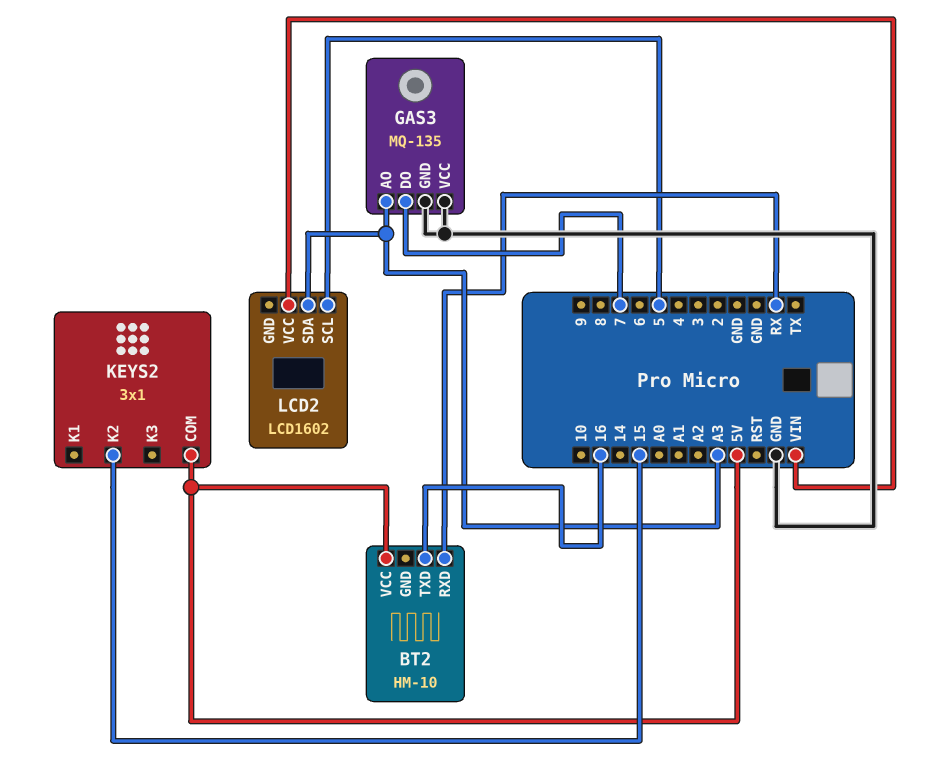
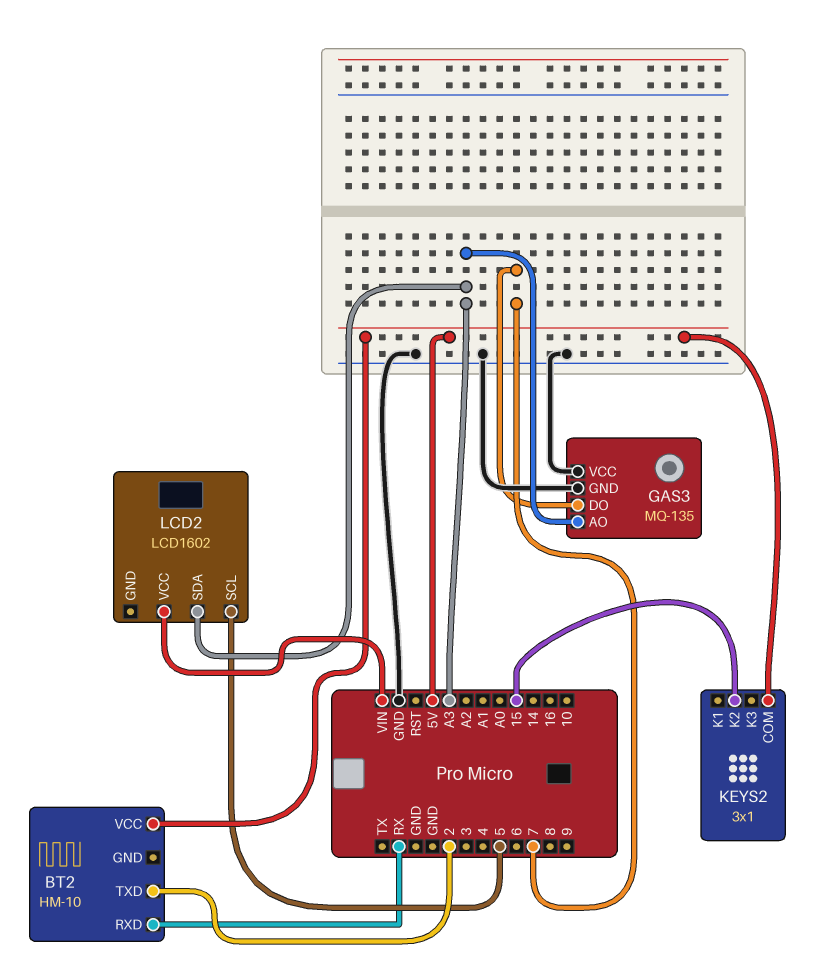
BT2 pin TXD: 16 -> 2

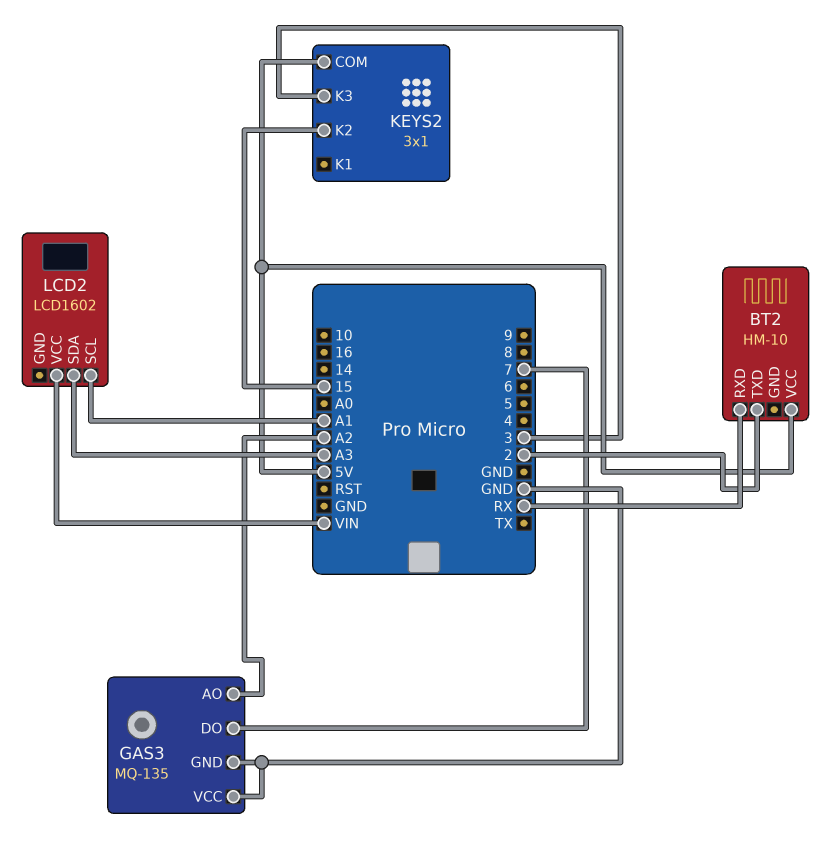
GAS3 pin AO: A3 -> A2
KEYS2 pin K3: none -> 3
LCD2 pin SCL: 5 -> A1

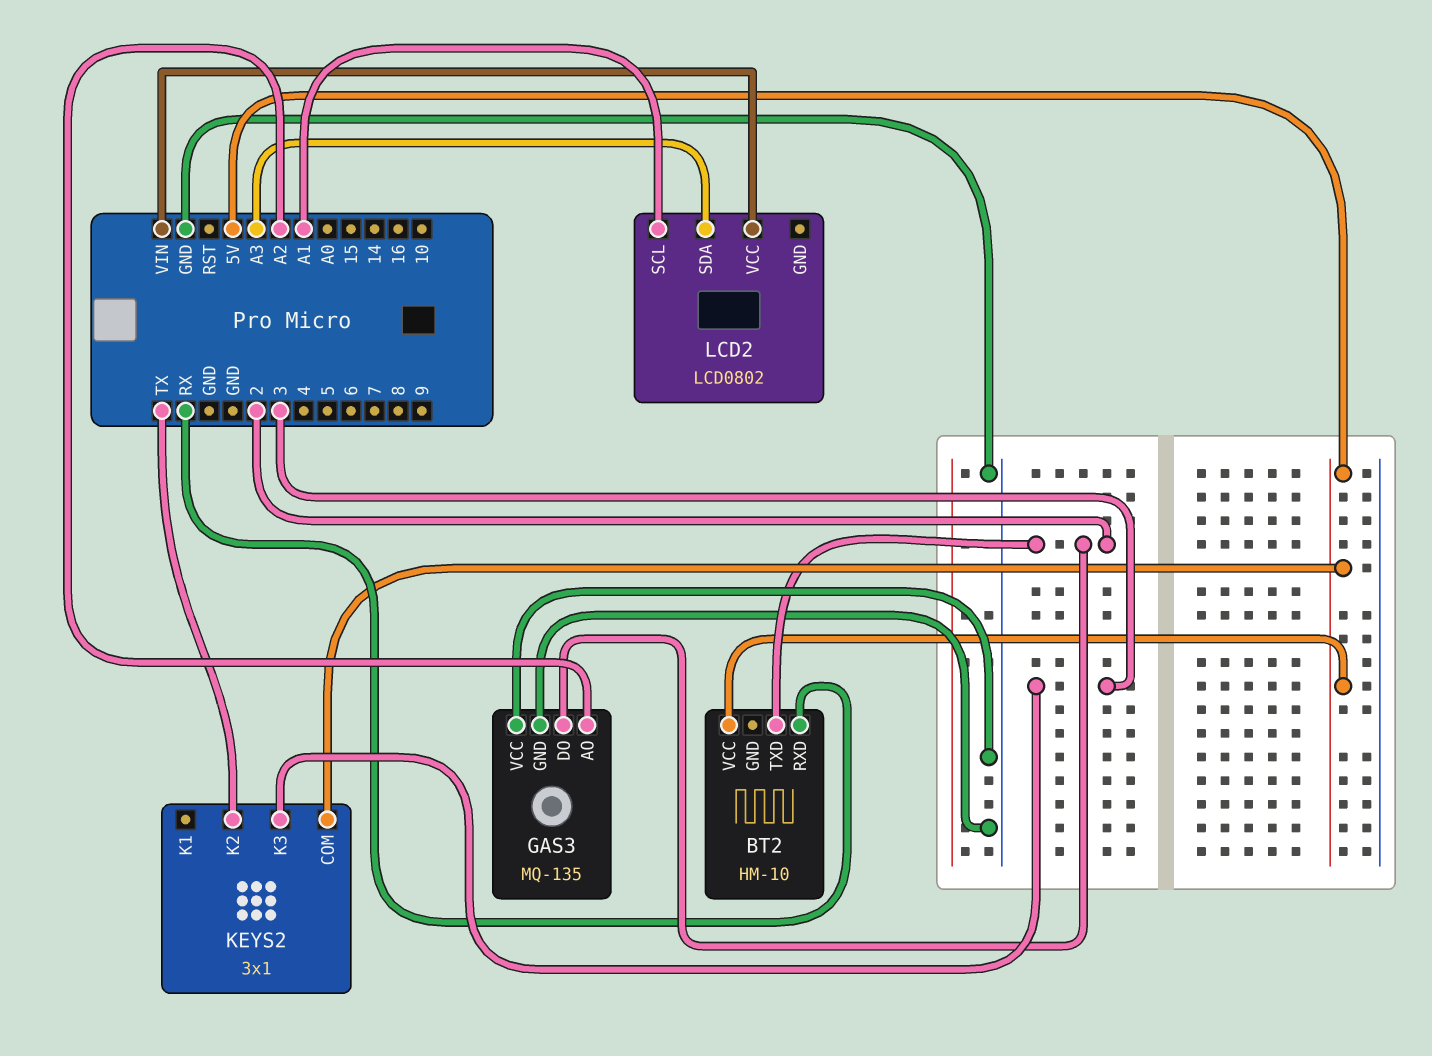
GAS3 pin DO: 7 -> 2
KEYS2 pin K2: 15 -> TX
LCD2: LCD1602 -> LCD0802

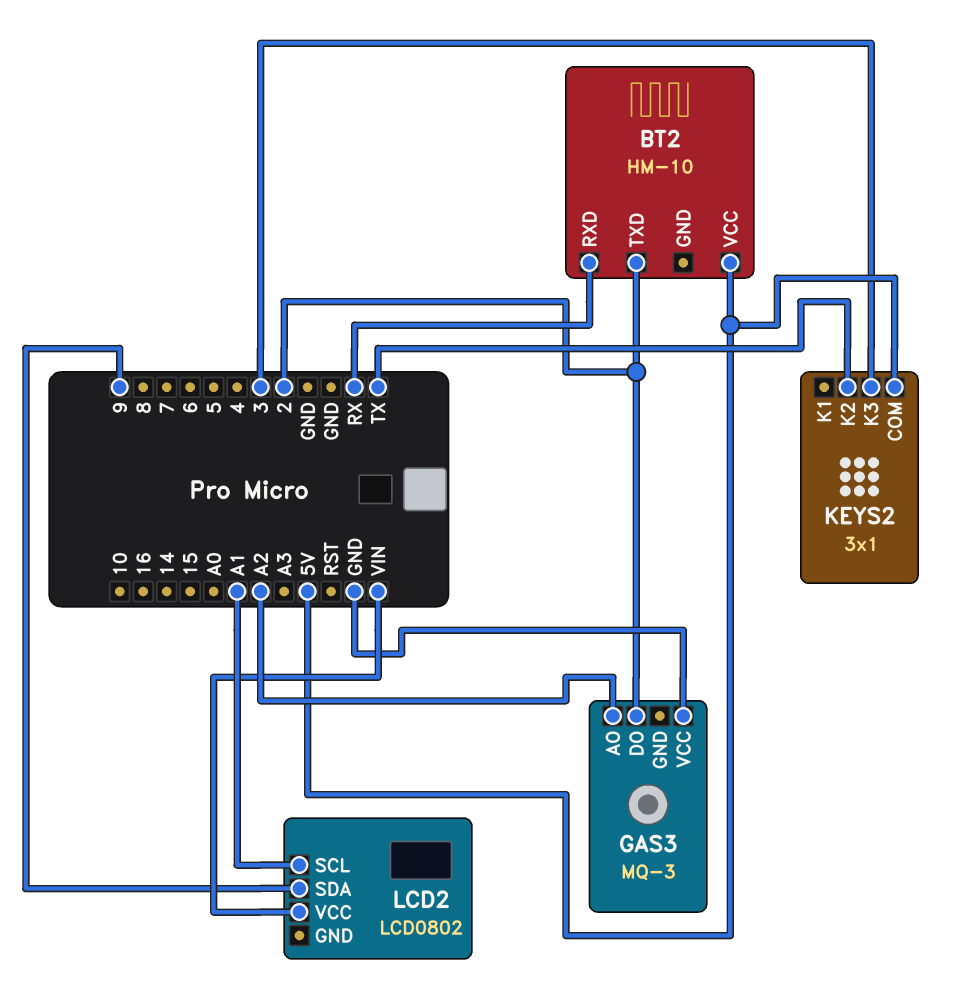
GAS3: MQ-135 -> MQ-3
GAS3 pin GND: GND -> none
LCD2 pin SDA: A3 -> 9

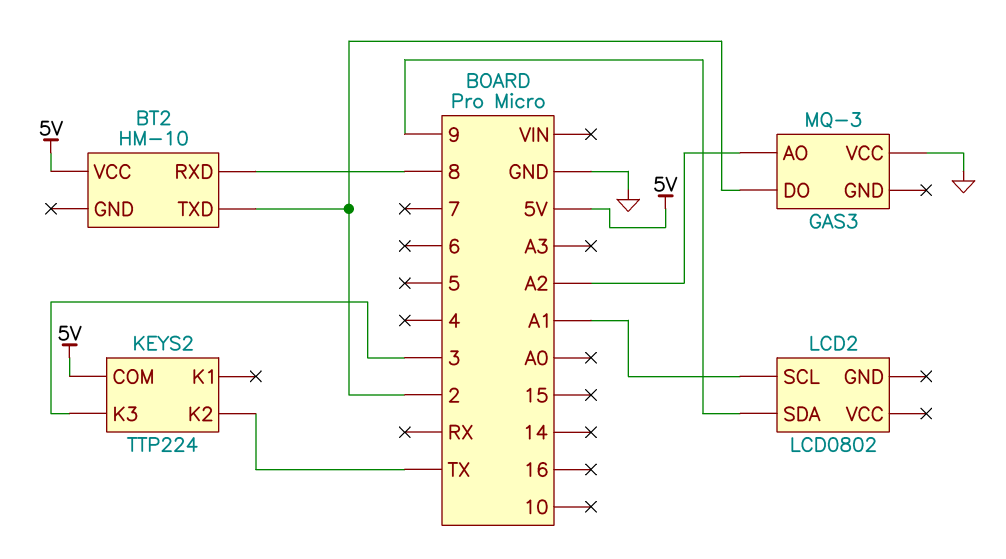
BT2 pin RXD: RX -> 8
KEYS2: 3x1 -> TTP224
LCD2 pin VCC: VIN -> none

